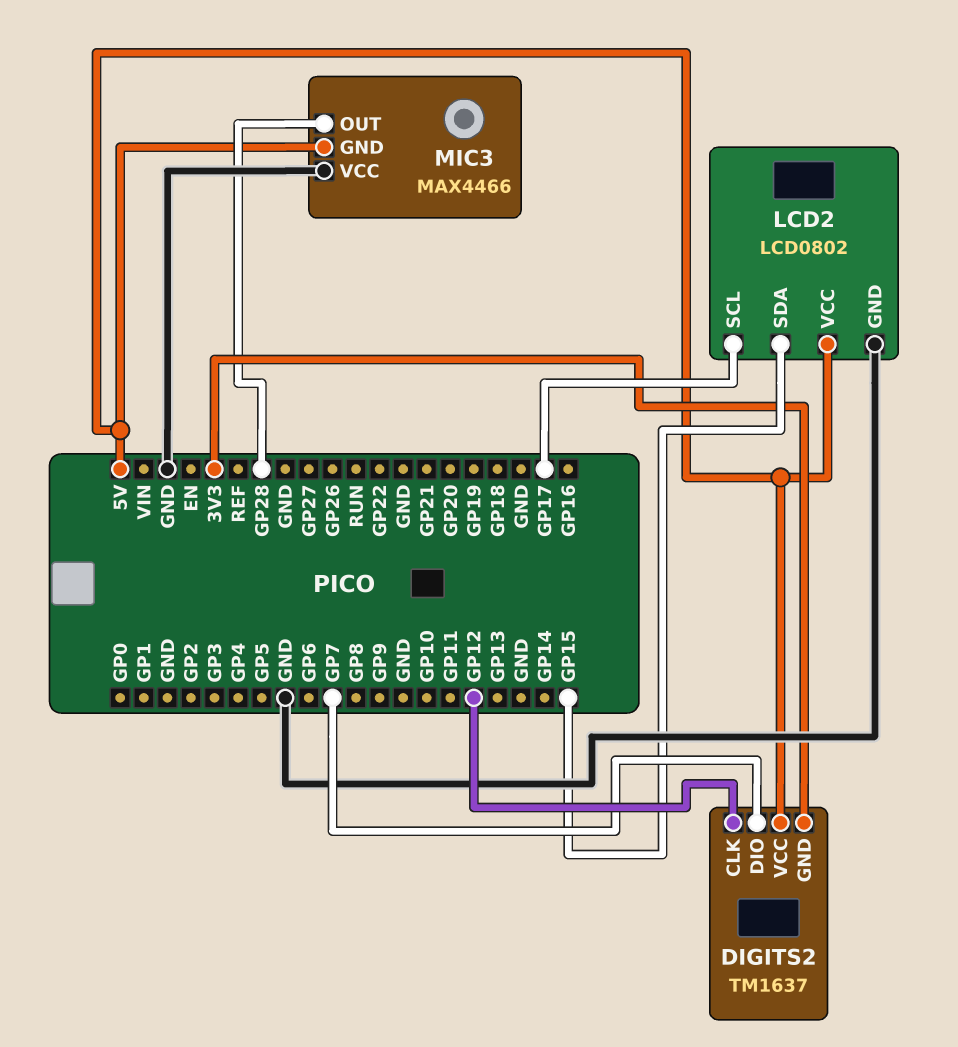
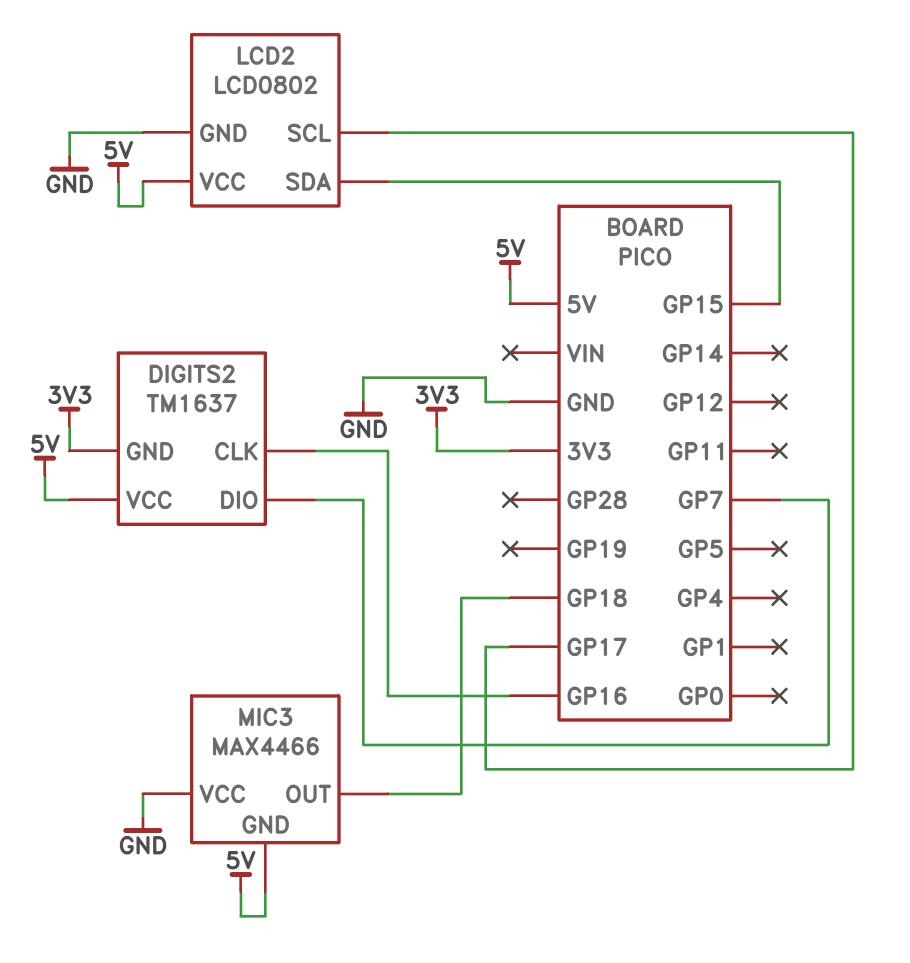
DIGITS2 pin CLK: GP12 -> GP16
MIC3 pin OUT: GP28 -> GP18

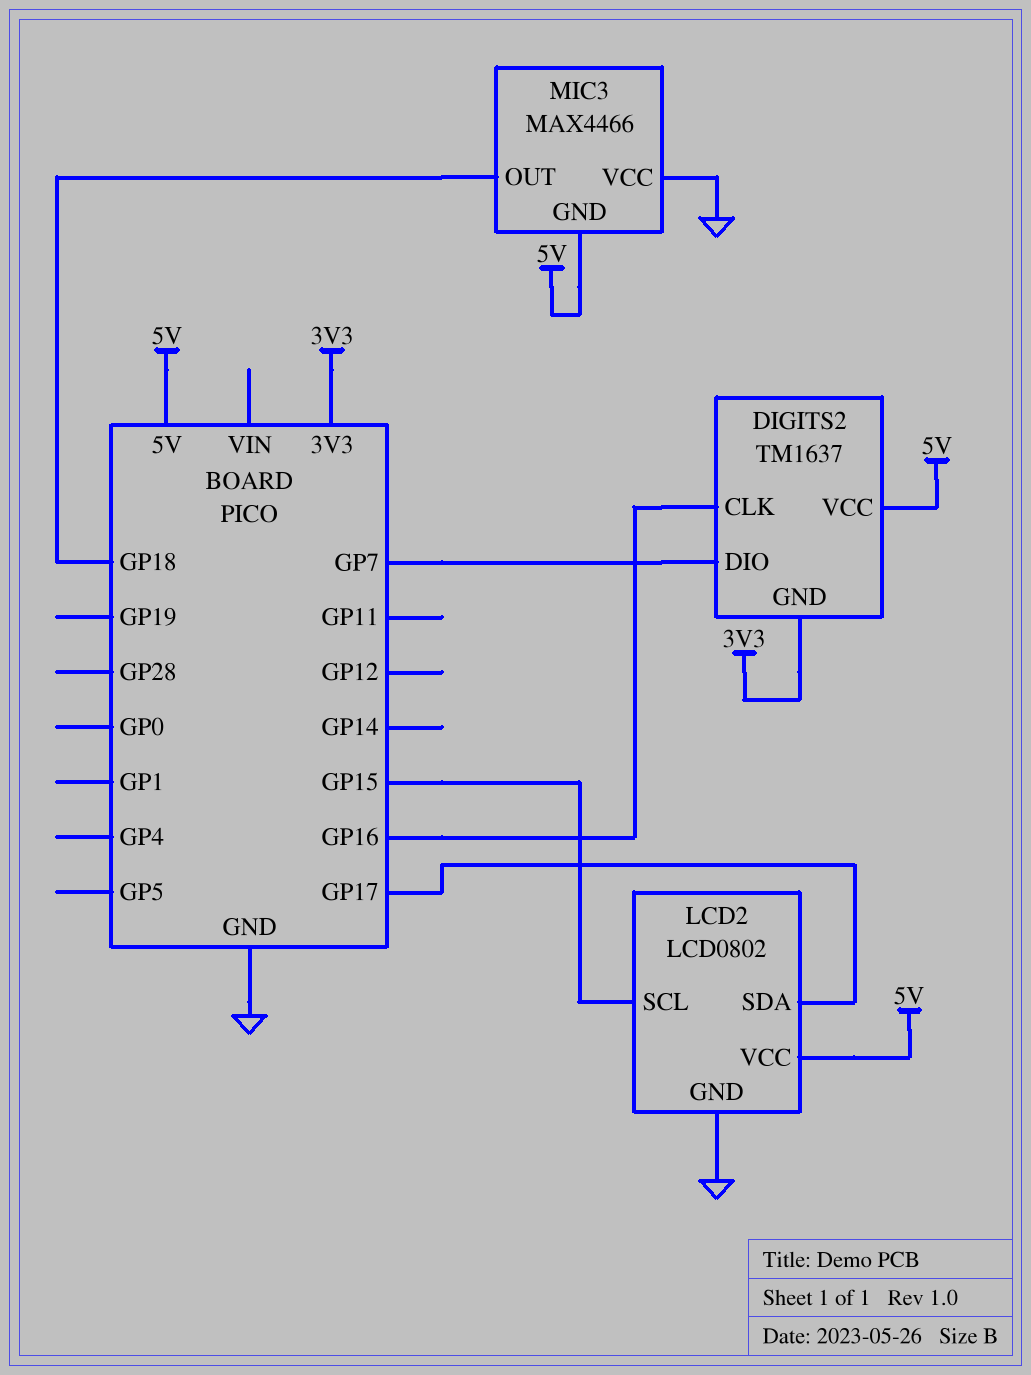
LCD2 pin SCL: GP17 -> GP15
LCD2 pin SDA: GP15 -> GP17

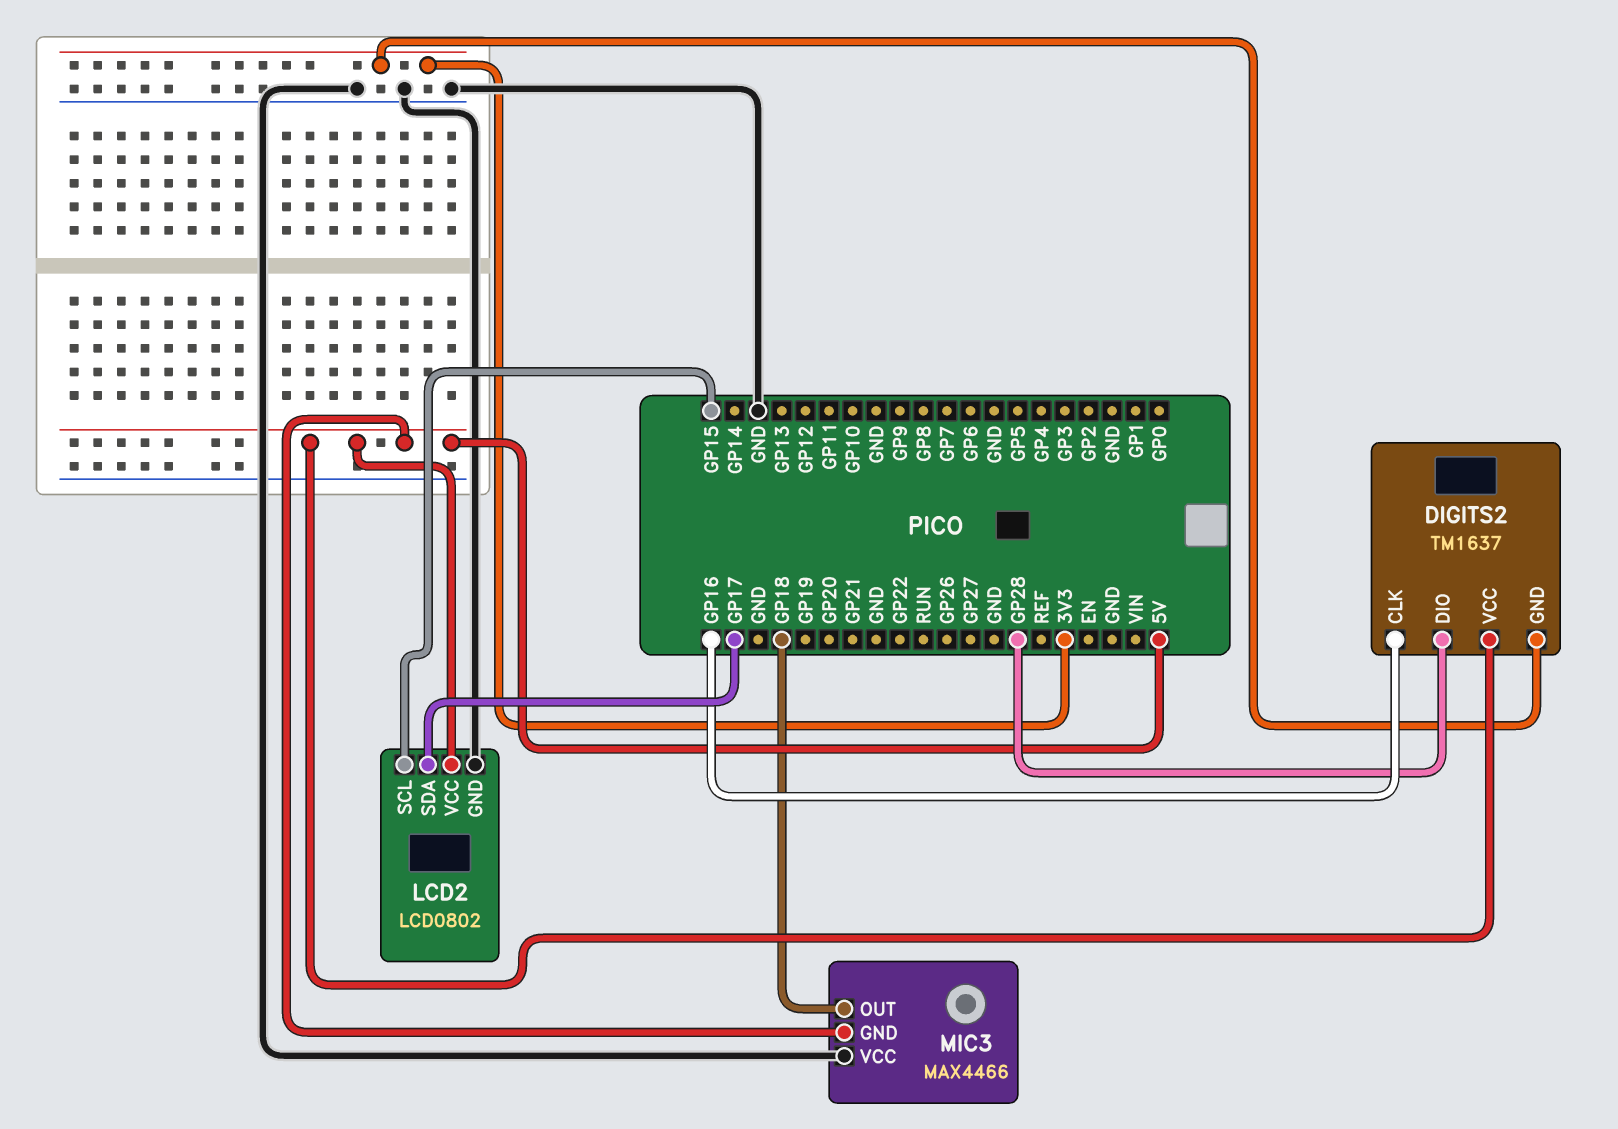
DIGITS2 pin DIO: GP7 -> GP28

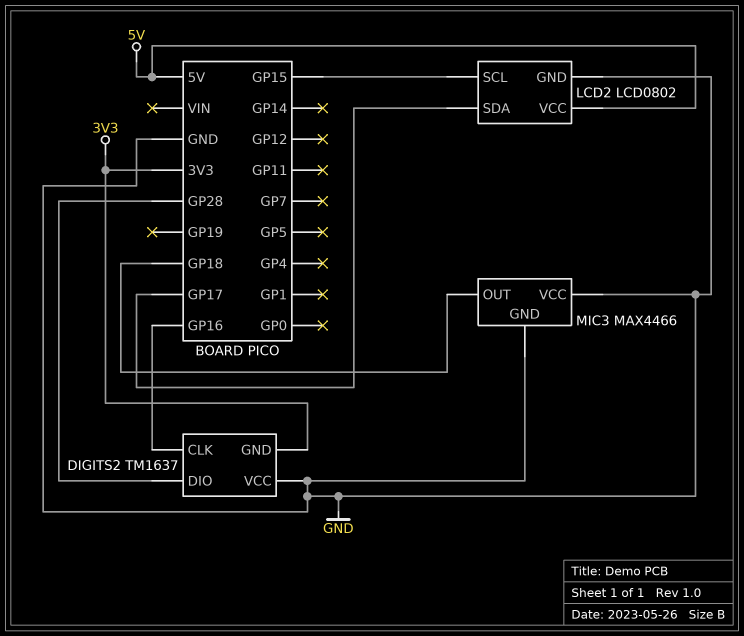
DIGITS2 pin VCC: 5V -> GND
MIC3 pin GND: 5V -> GND

